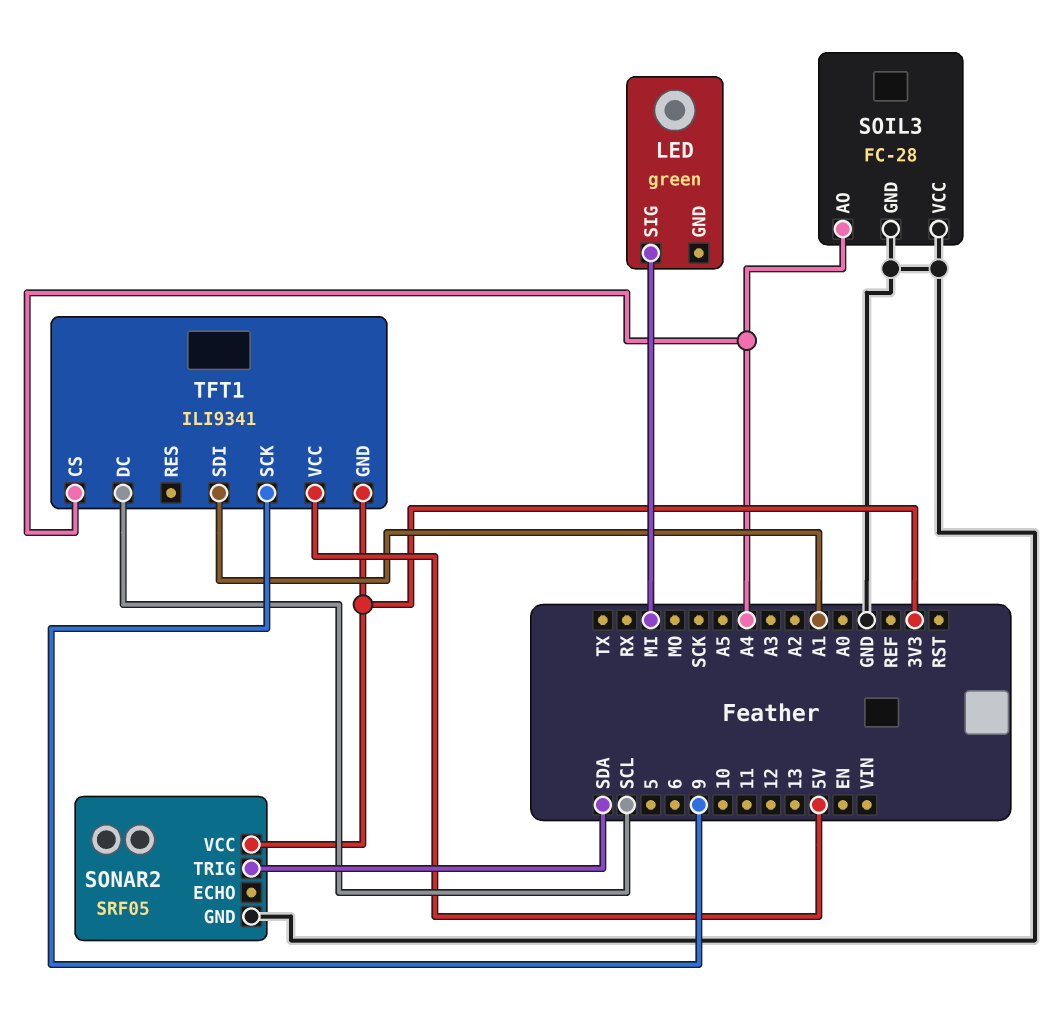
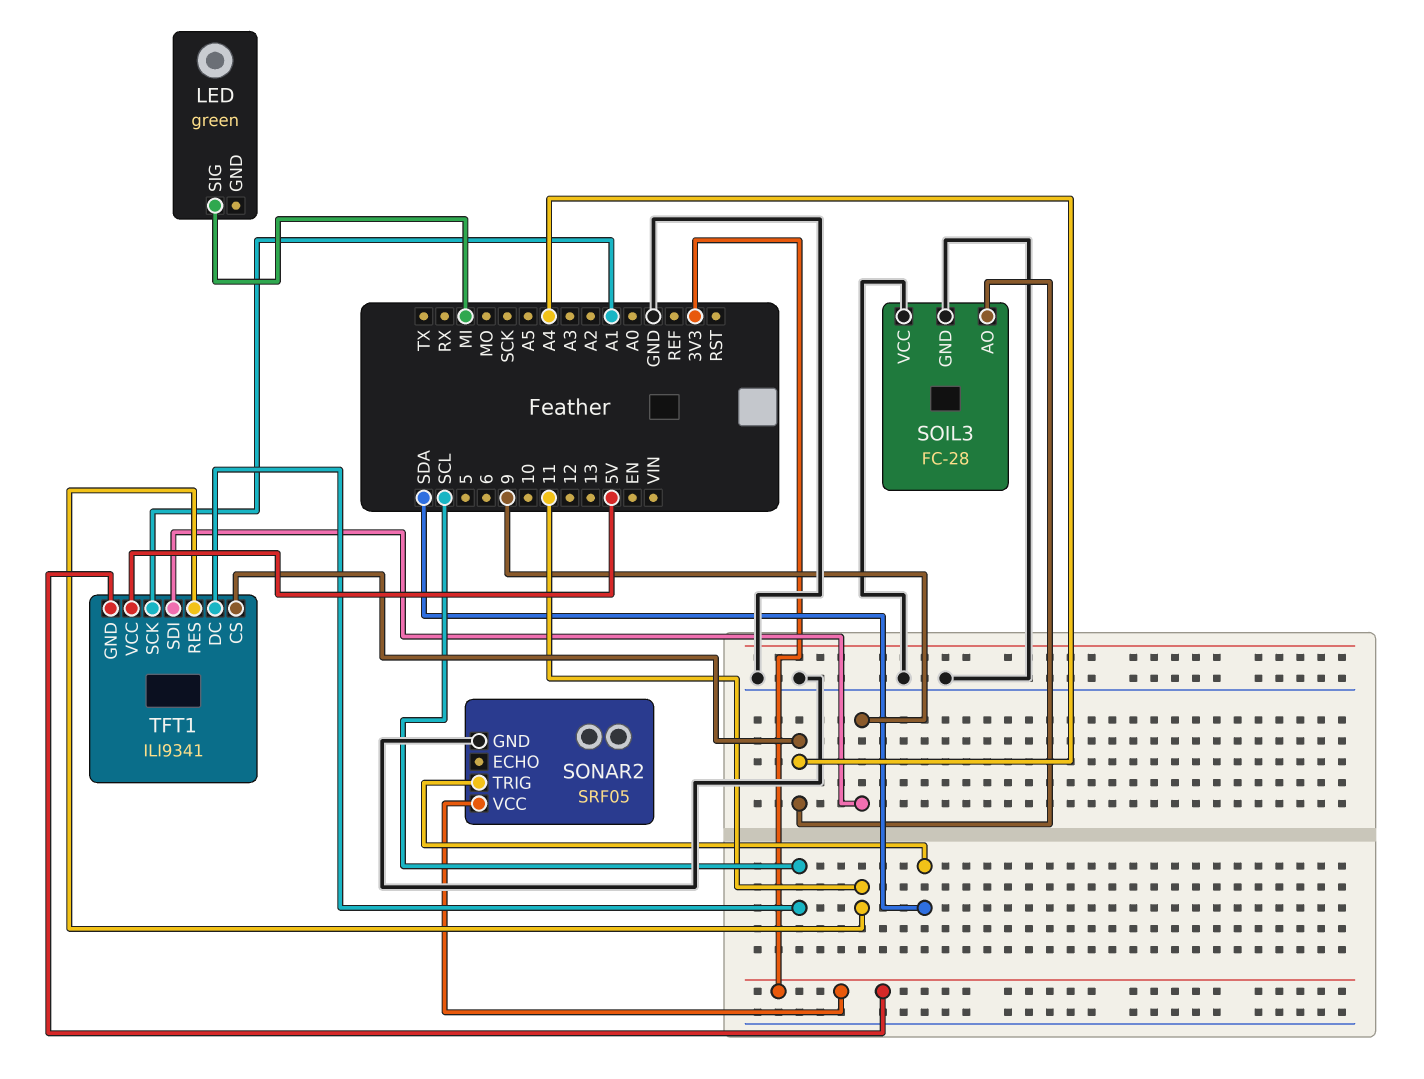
TFT1 pin RES: none -> 11
TFT1 pin SCK: 9 -> A1
TFT1 pin SDI: A1 -> 9

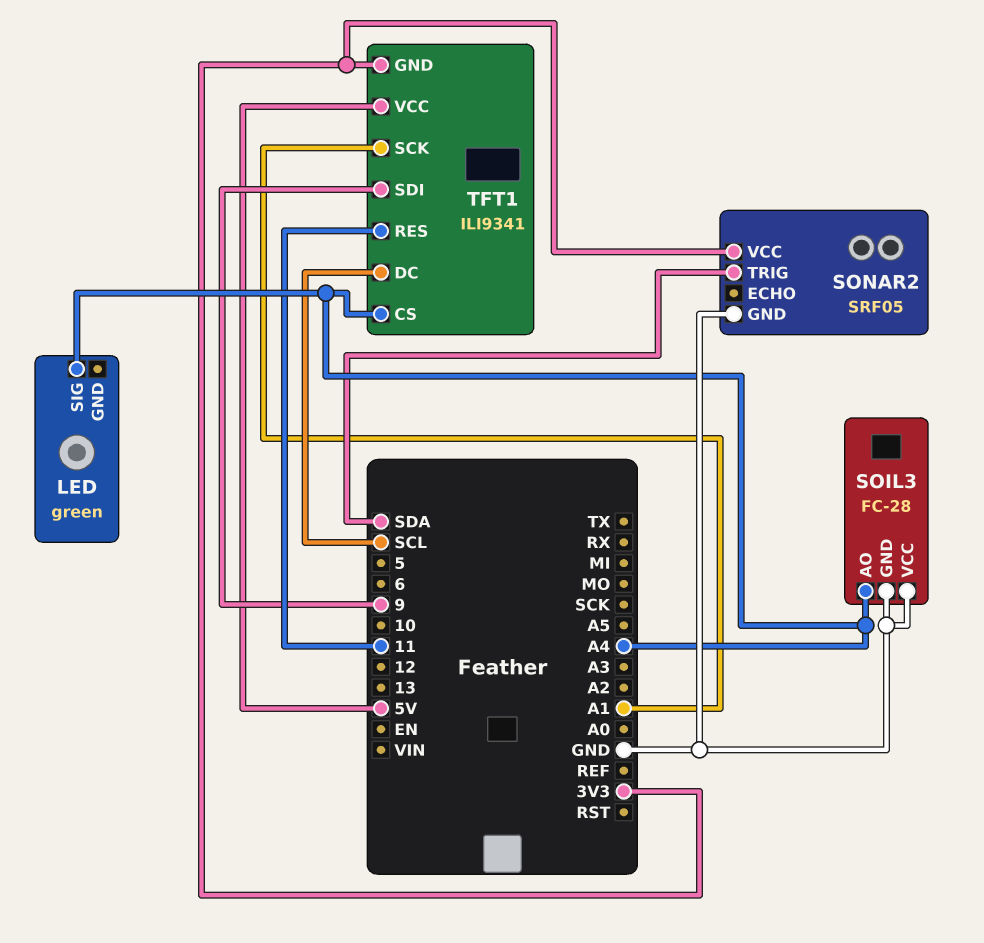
LED pin SIG: MI -> A4

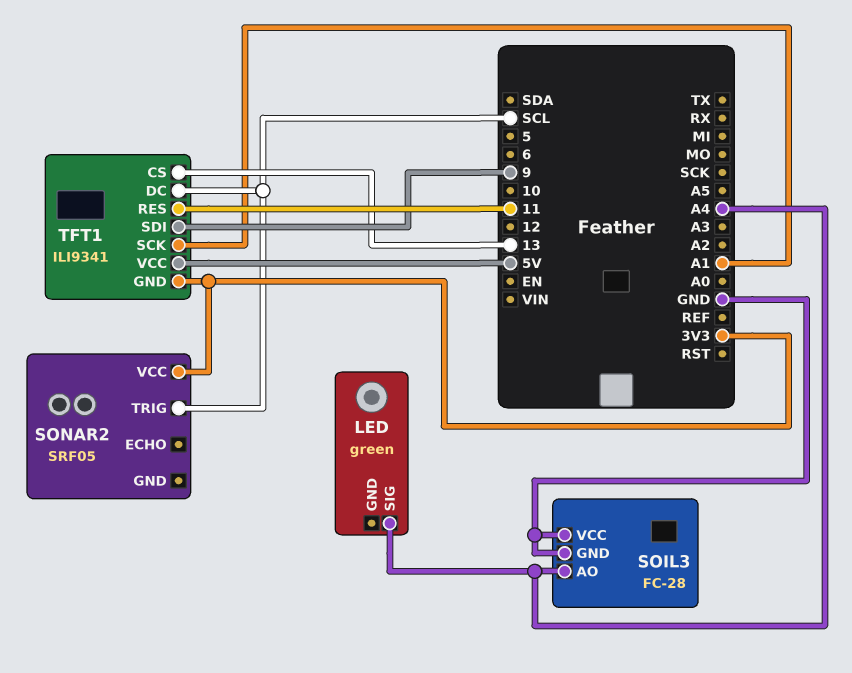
SONAR2 pin GND: GND -> none
SONAR2 pin TRIG: SDA -> SCL
TFT1 pin CS: A4 -> 13

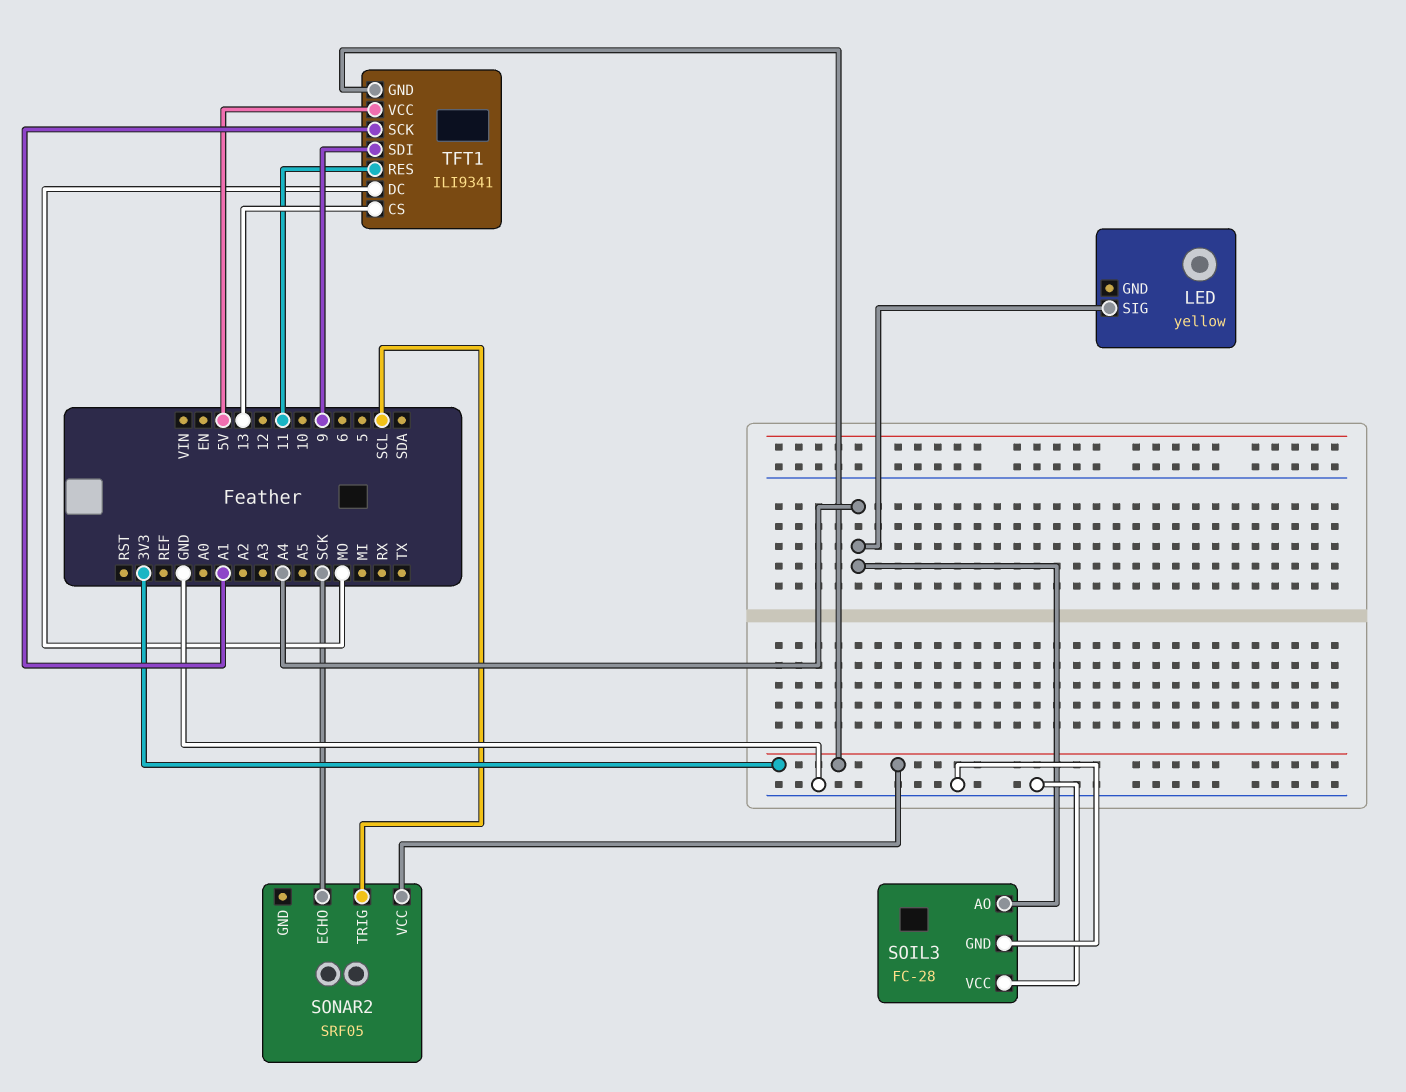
LED: green -> yellow
SONAR2 pin ECHO: none -> SCK
TFT1 pin DC: SCL -> MO

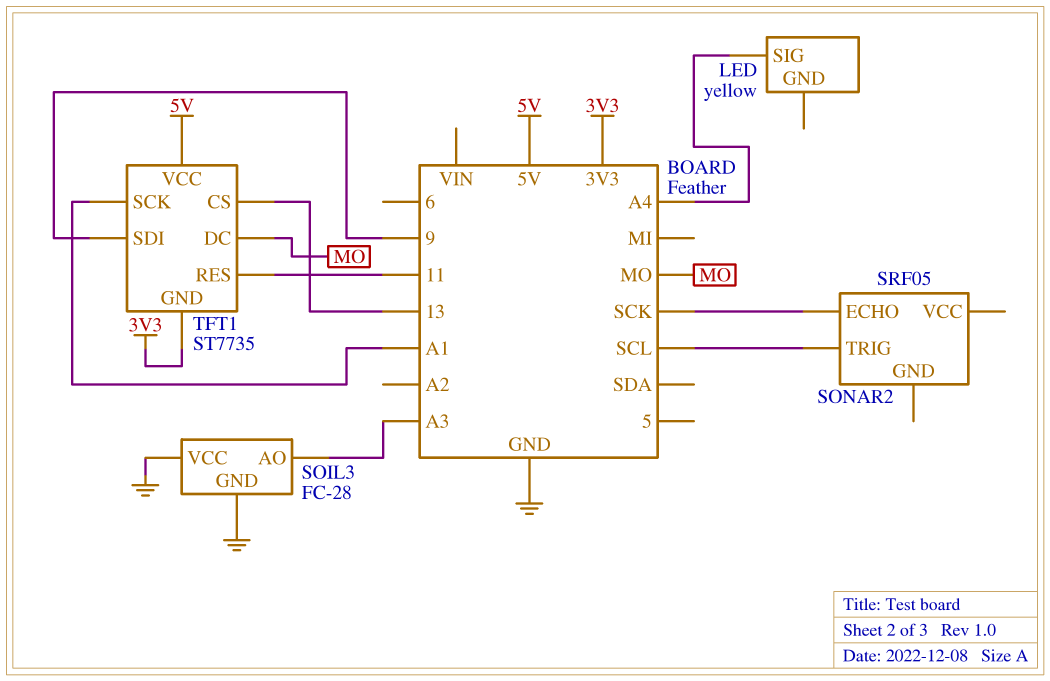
SOIL3 pin AO: A4 -> A3
SONAR2 pin VCC: 3V3 -> none
TFT1: ILI9341 -> ST7735

